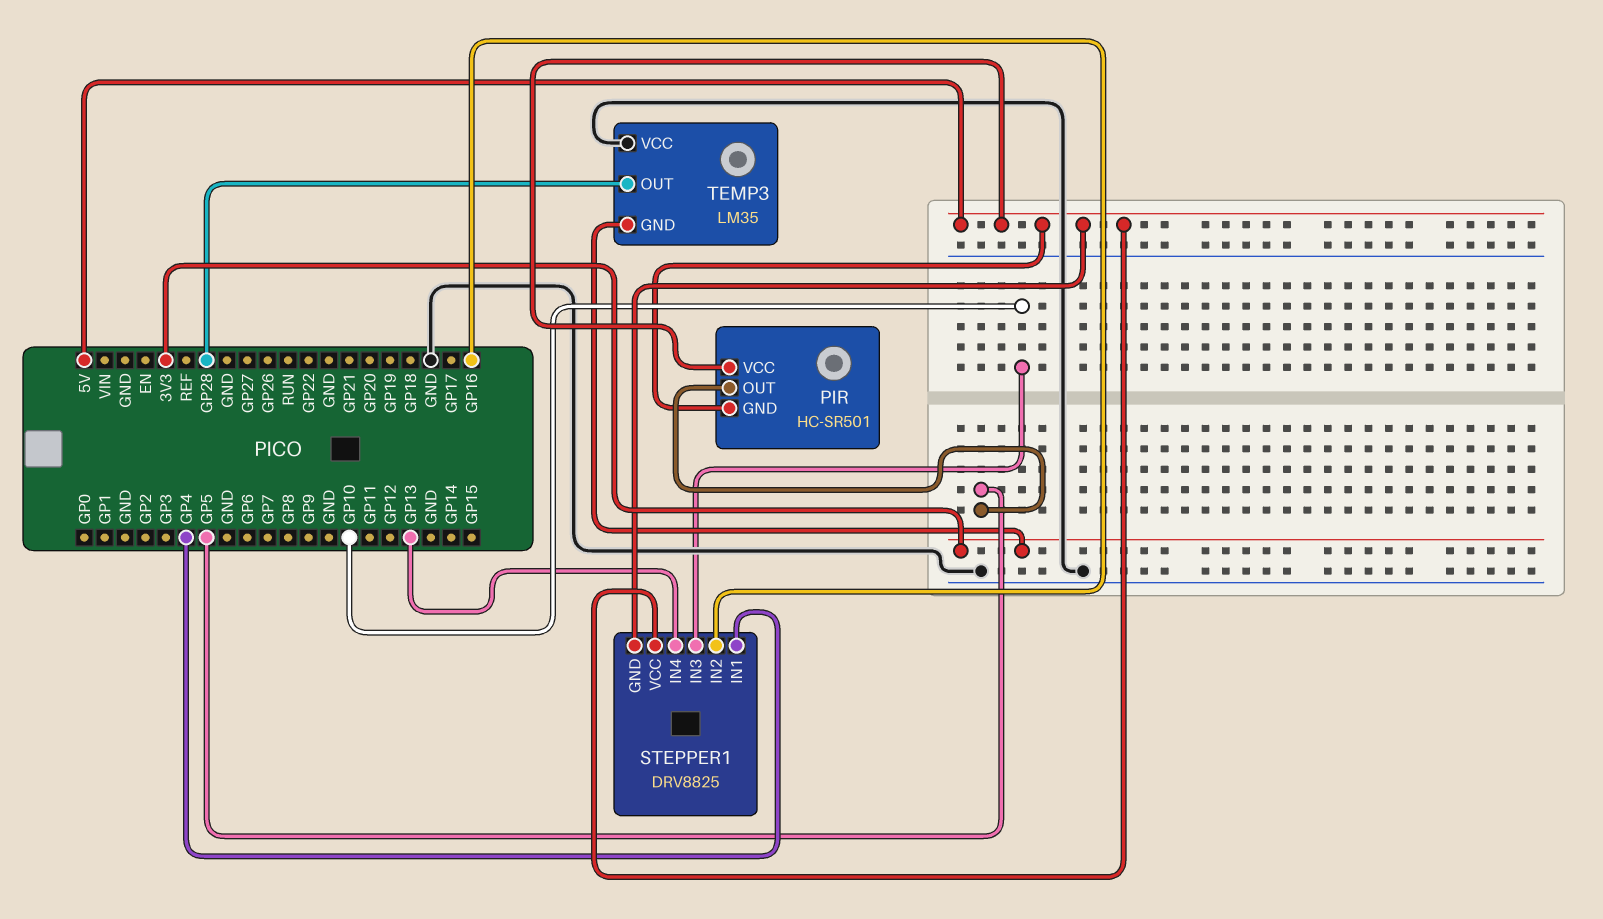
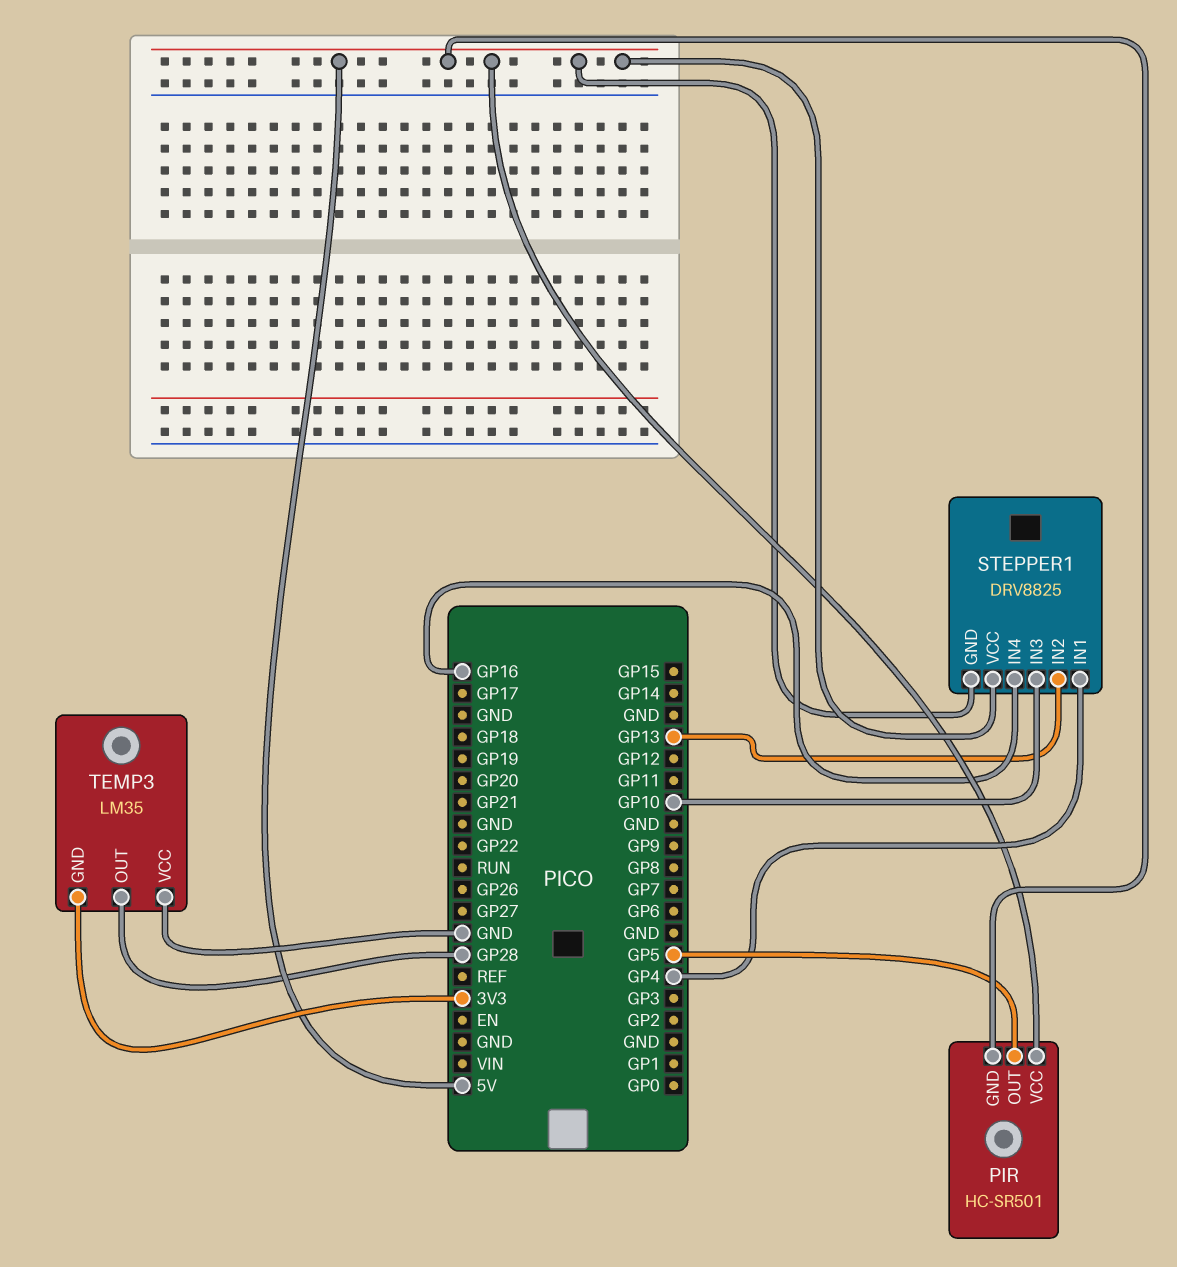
STEPPER1 pin IN2: GP16 -> GP13
STEPPER1 pin IN4: GP13 -> GP16

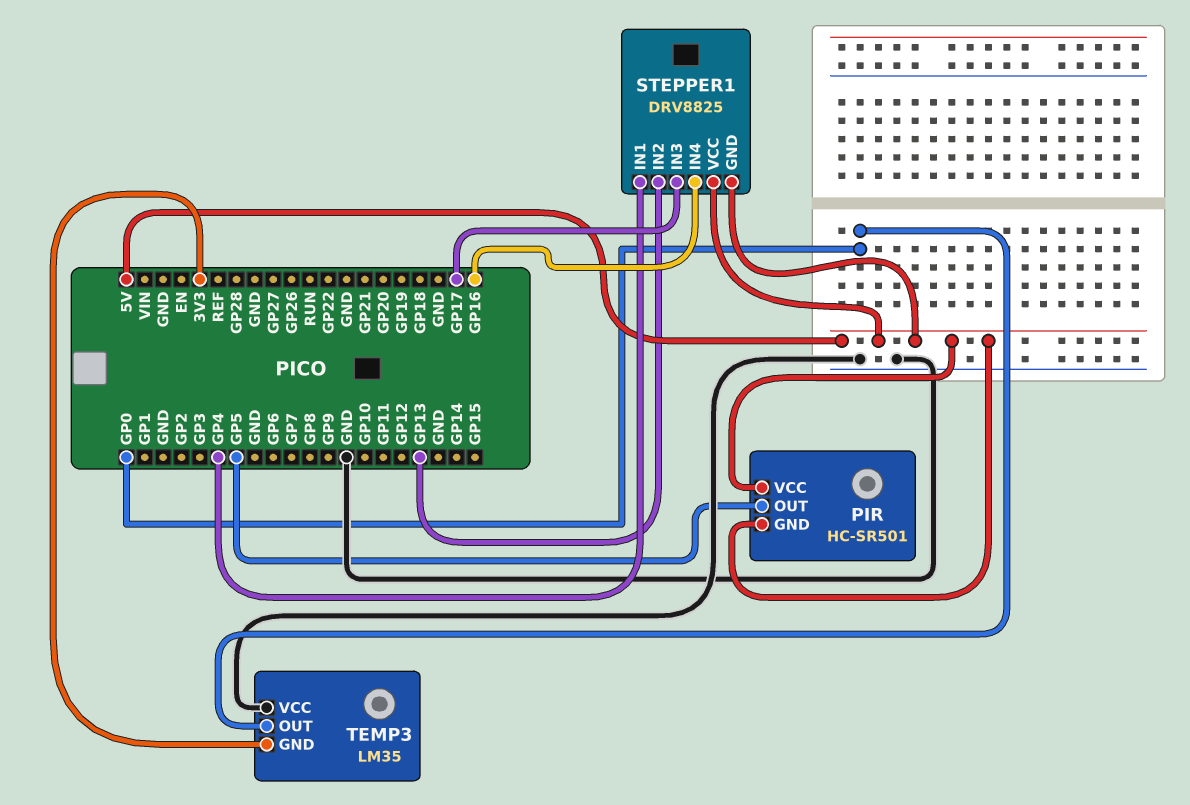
STEPPER1 pin IN3: GP10 -> GP17
TEMP3 pin OUT: GP28 -> GP0

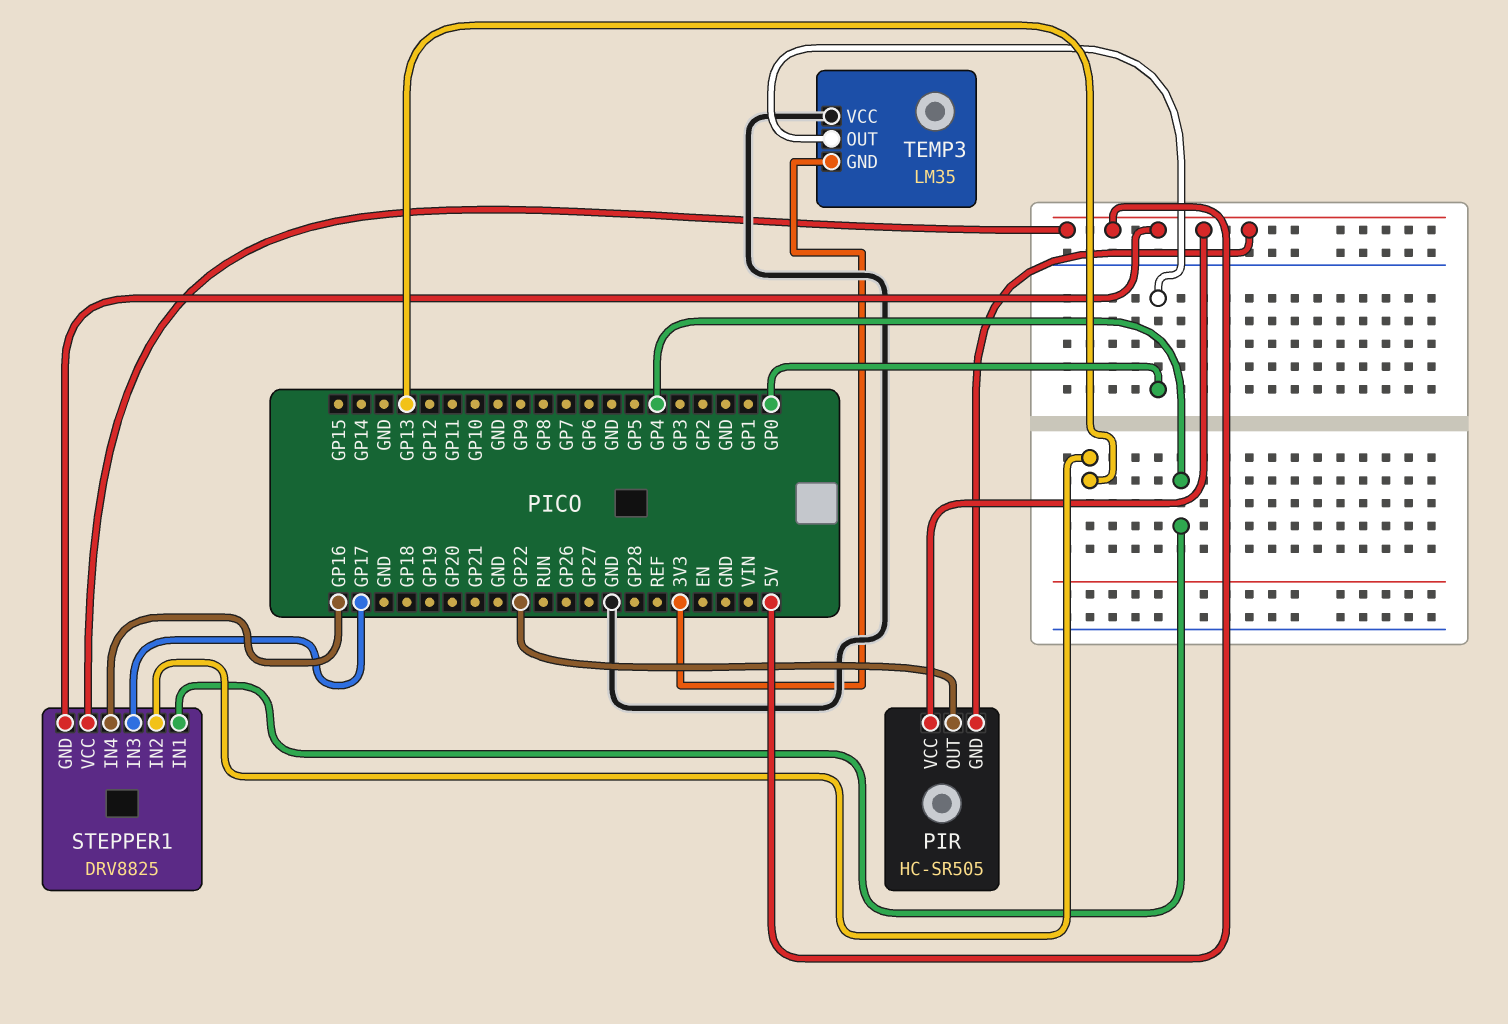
PIR: HC-SR501 -> HC-SR505
PIR pin OUT: GP5 -> GP22

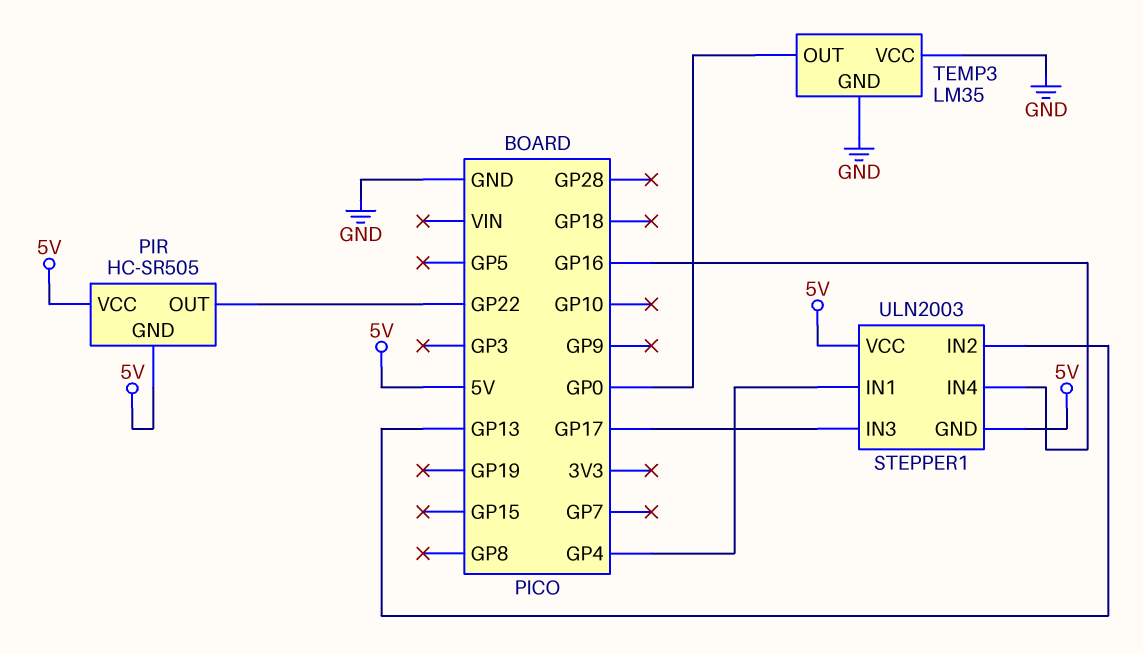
STEPPER1: DRV8825 -> ULN2003
TEMP3 pin GND: 3V3 -> GND

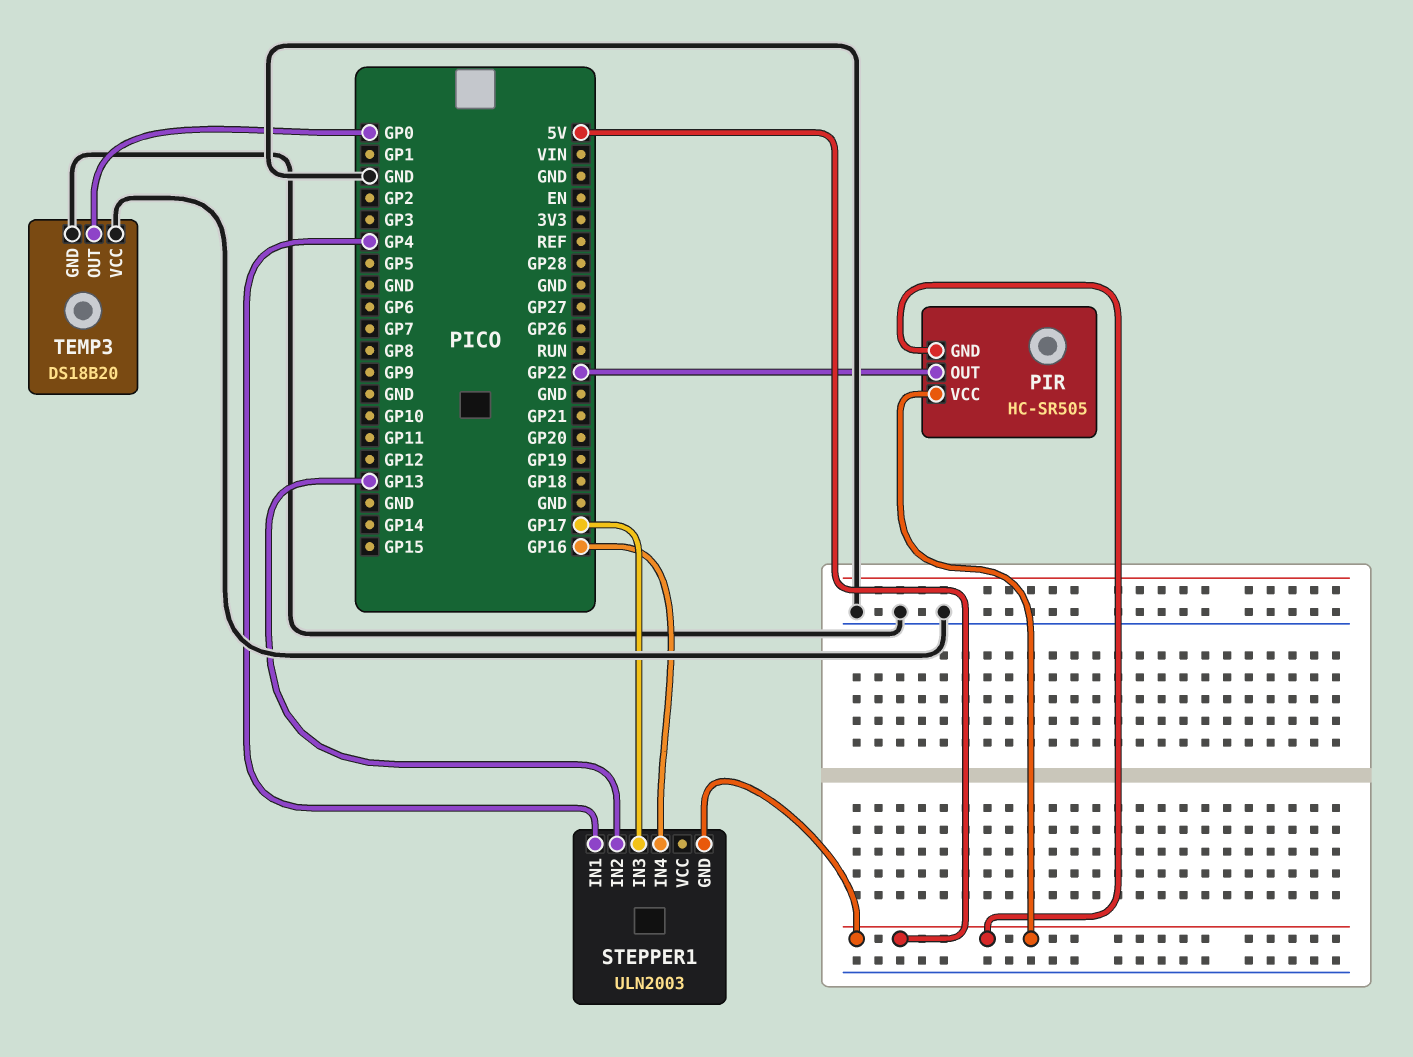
STEPPER1 pin VCC: 5V -> none
TEMP3: LM35 -> DS18B20

